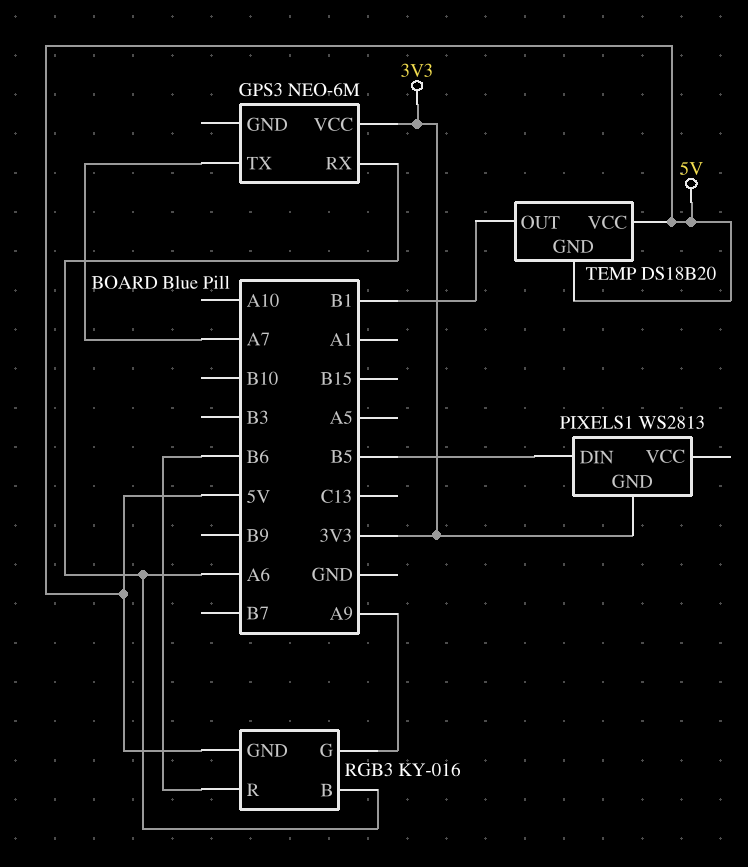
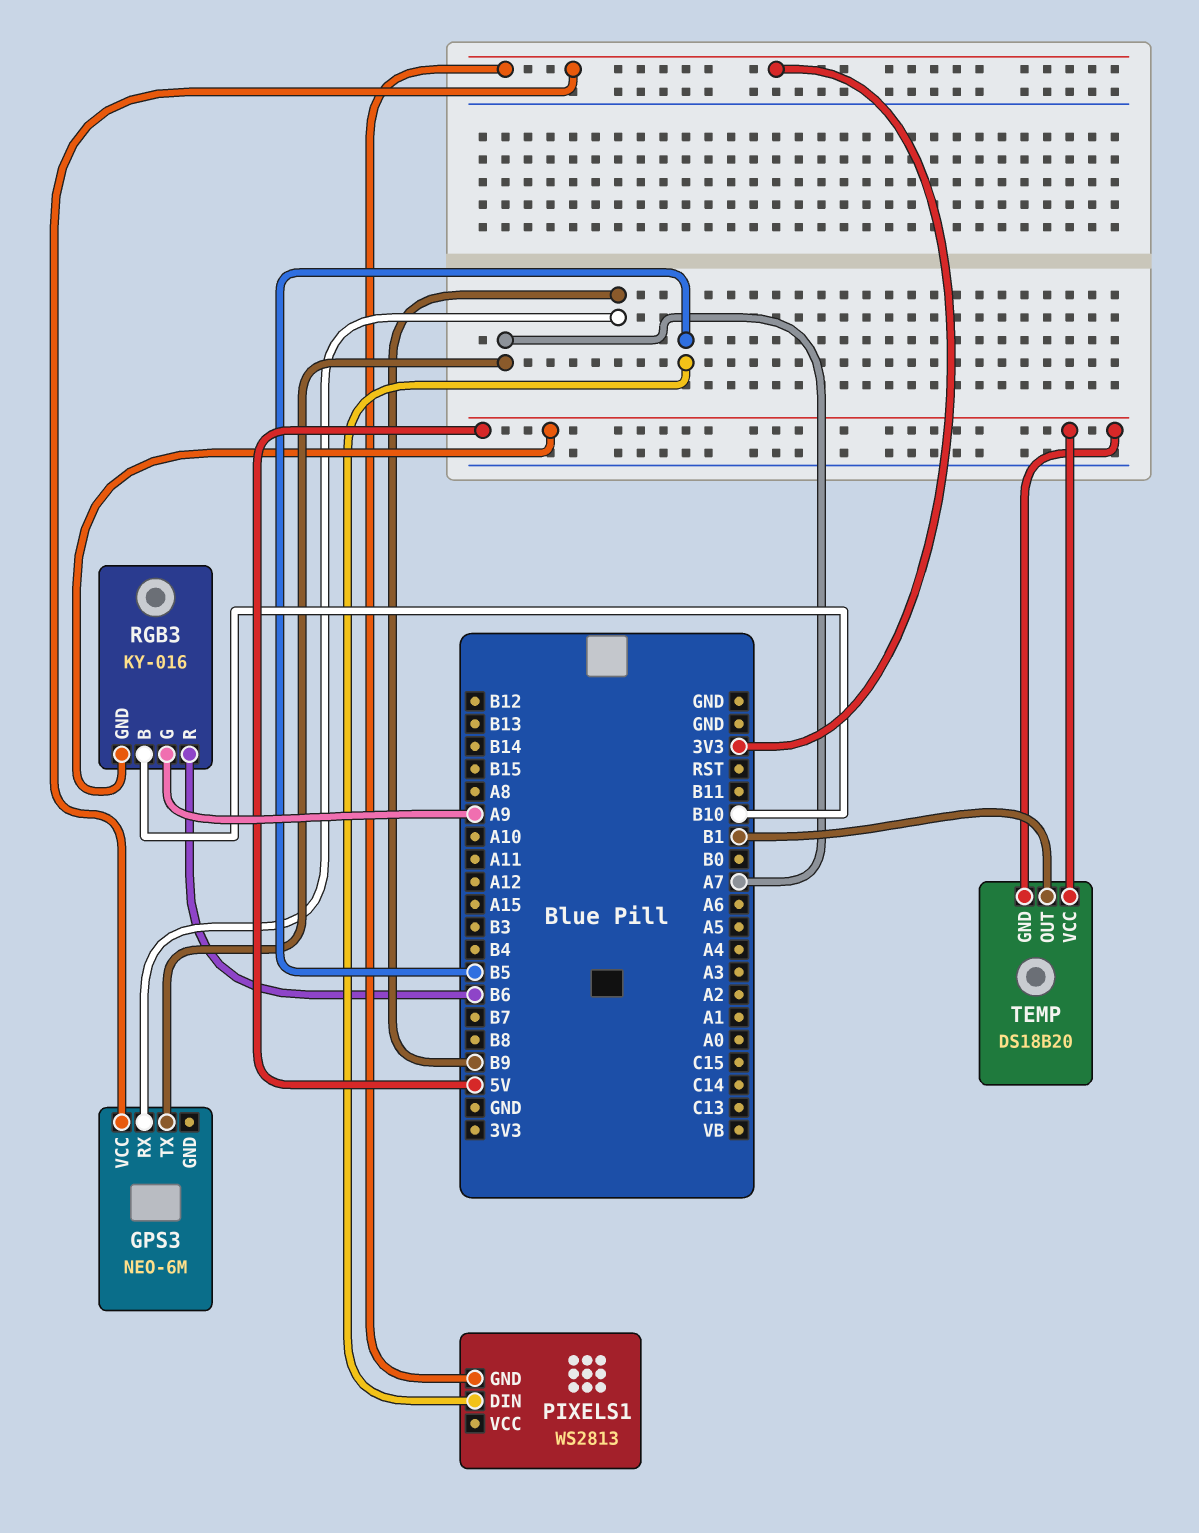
GPS3 pin RX: A6 -> B9
RGB3 pin B: A6 -> B10

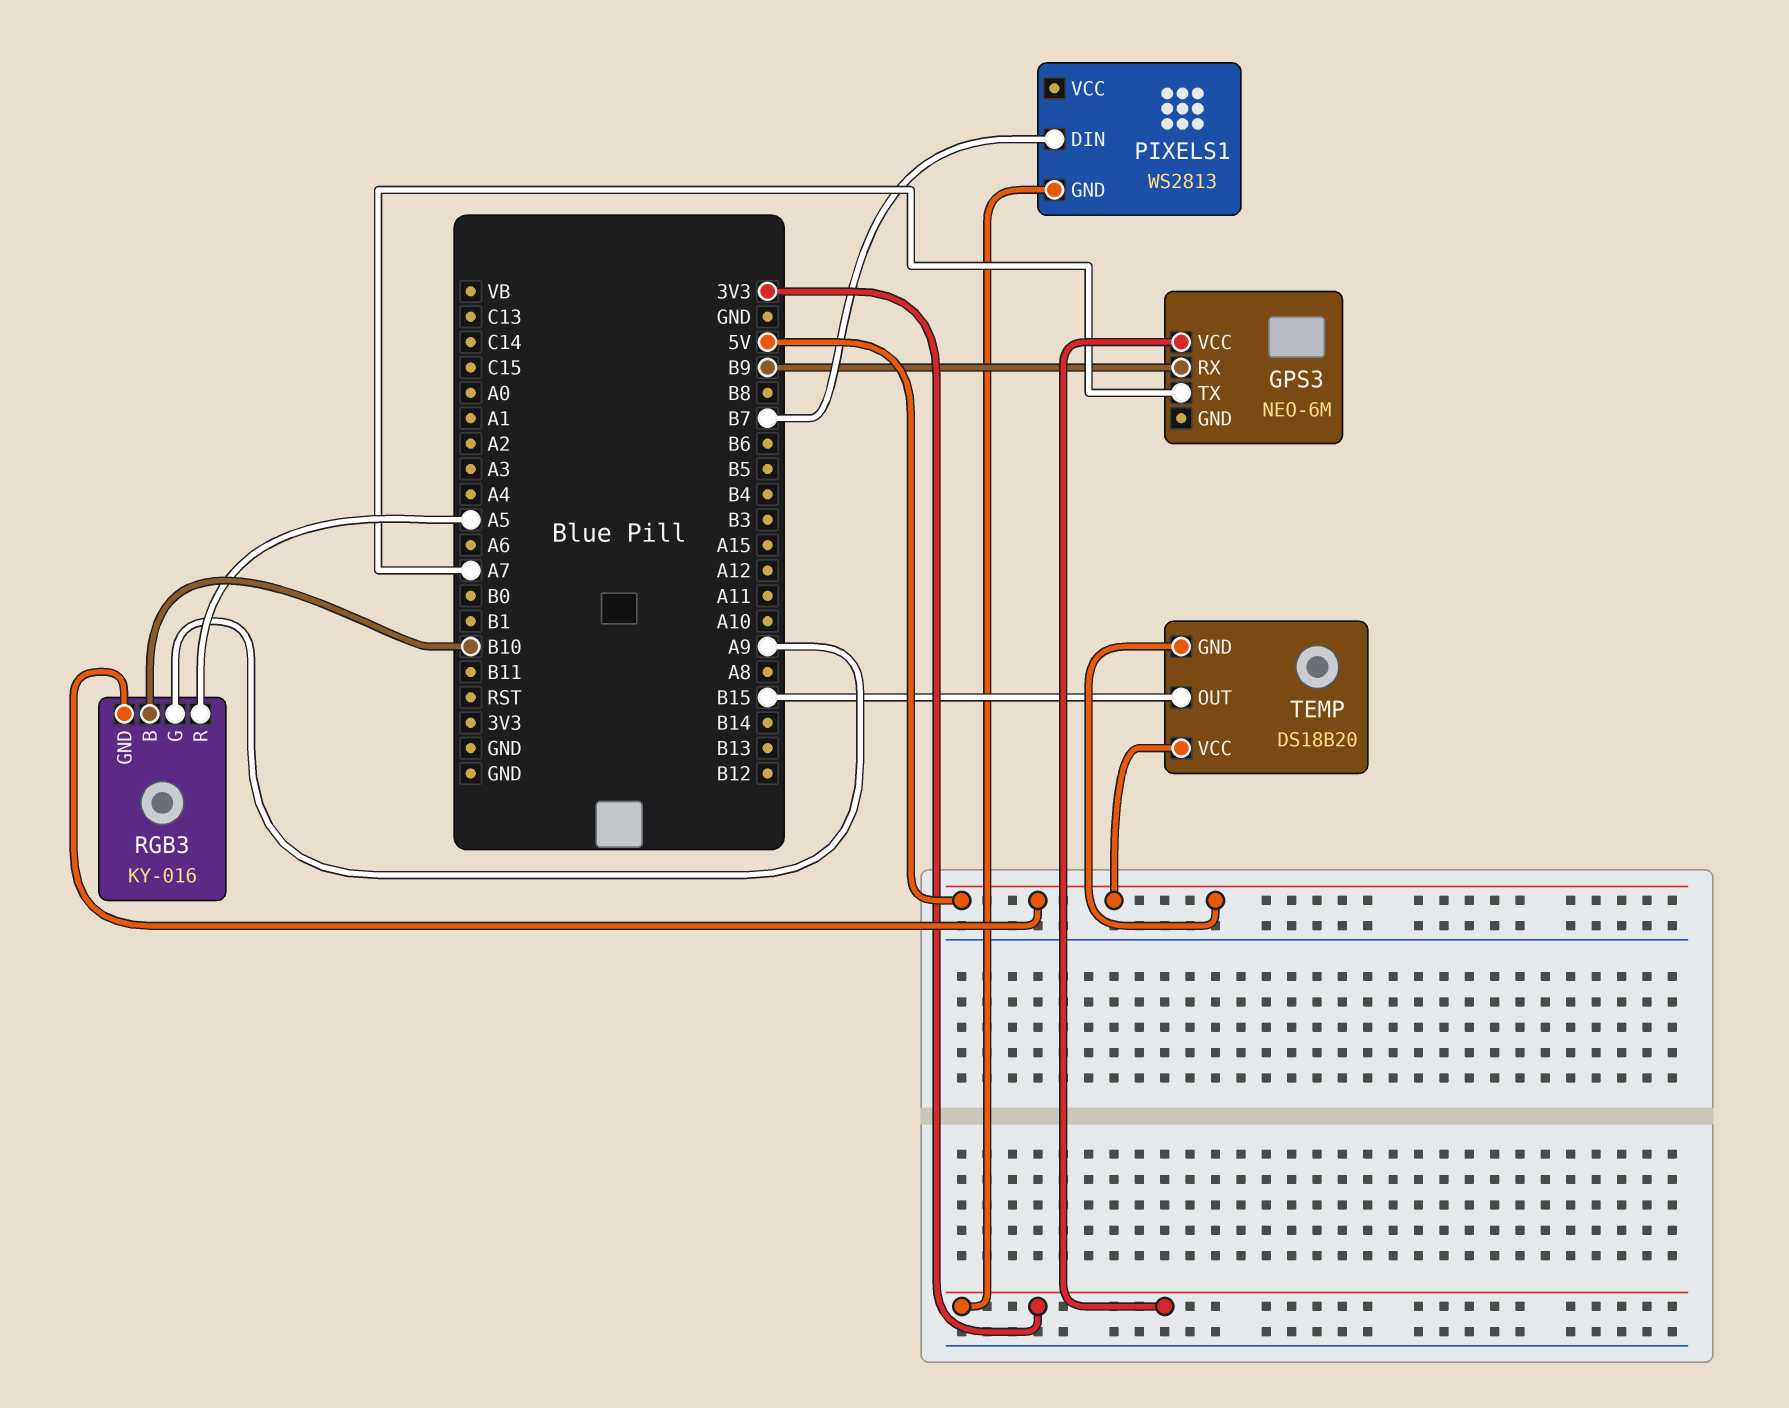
PIXELS1 pin DIN: B5 -> B7
RGB3 pin R: B6 -> A5
TEMP pin OUT: B1 -> B15

